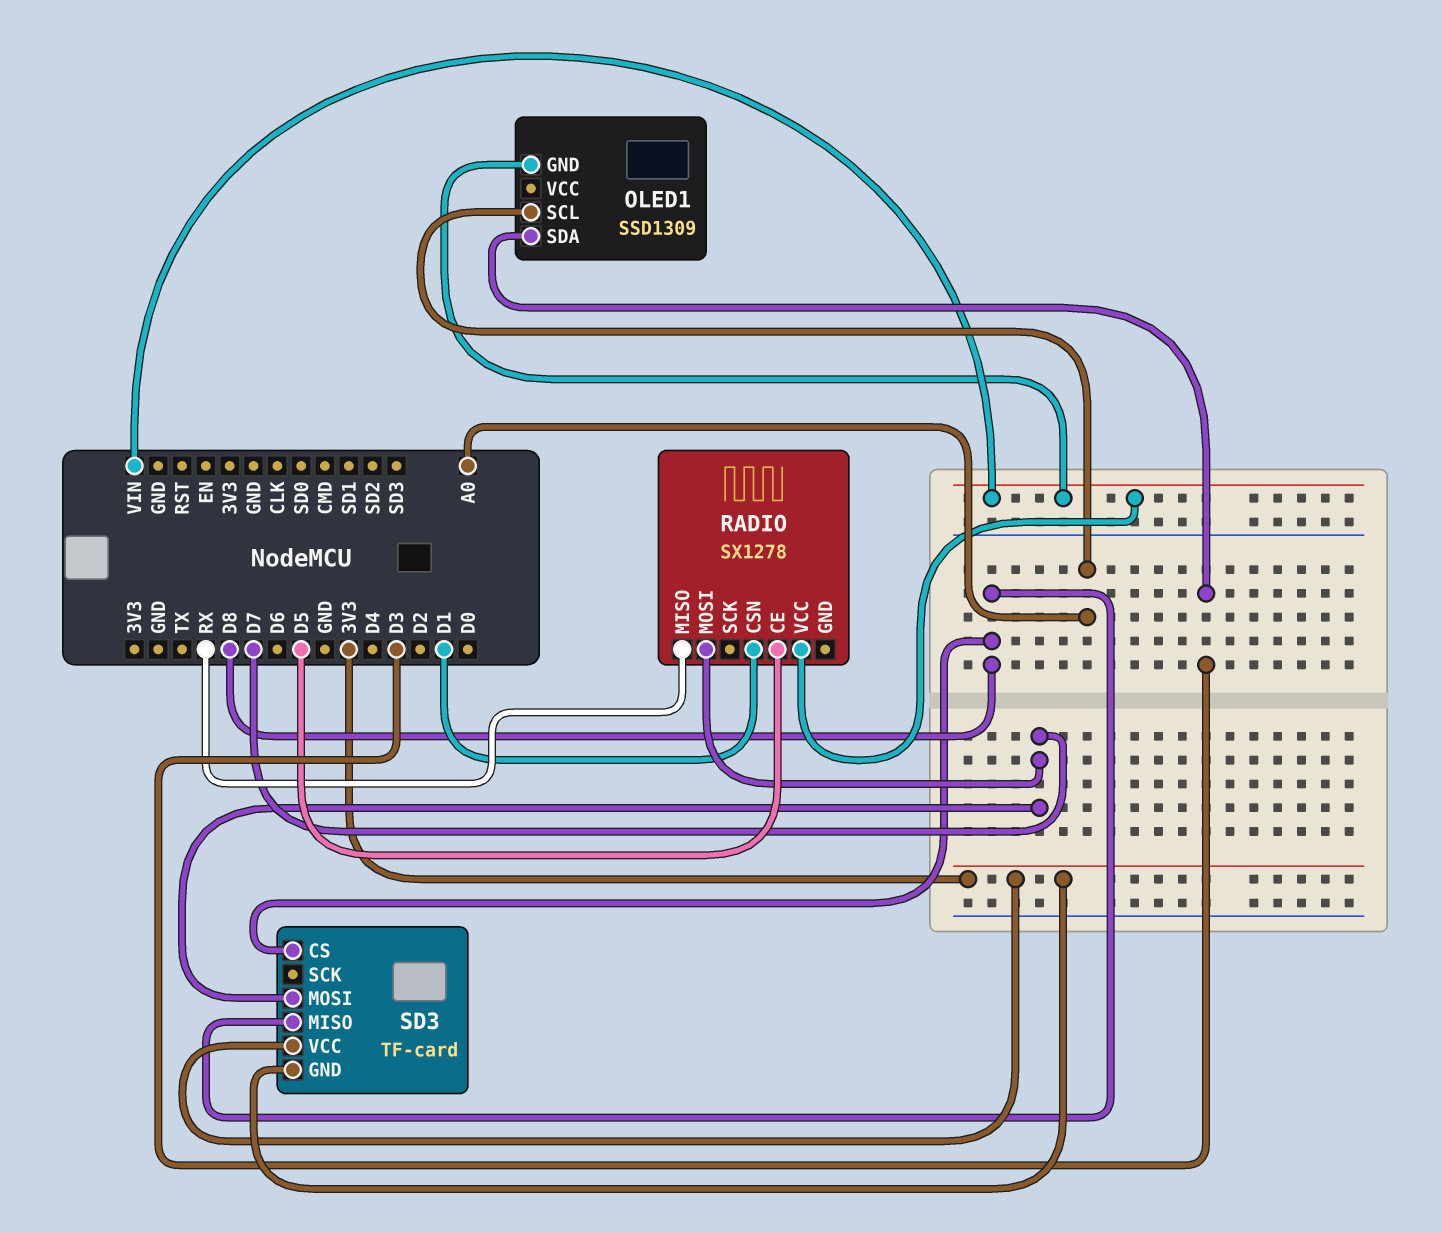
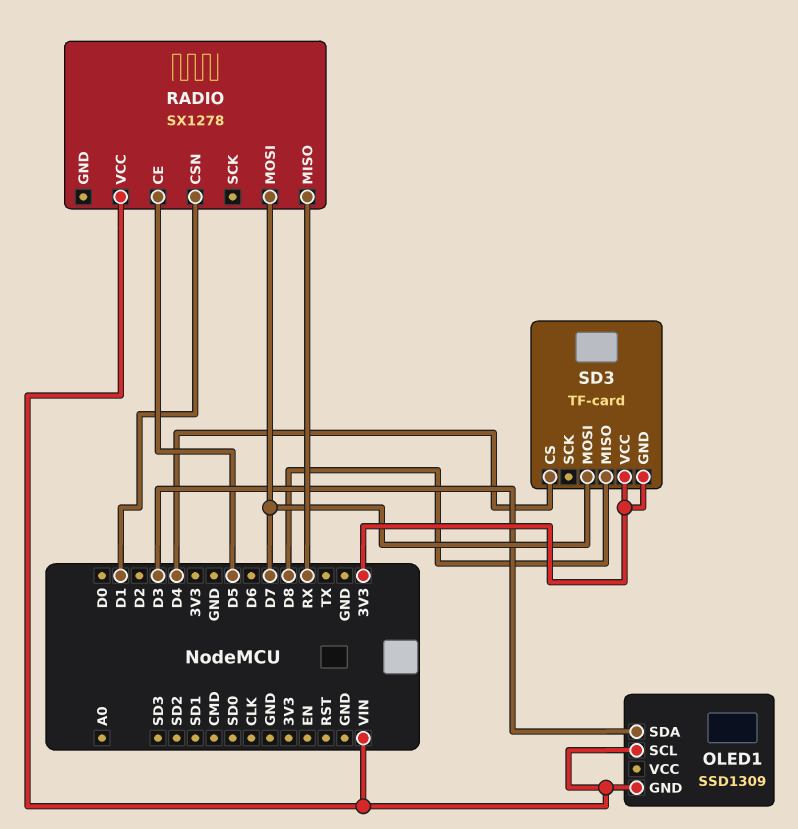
OLED1 pin SCL: A0 -> VIN
SD3 pin CS: D8 -> D4

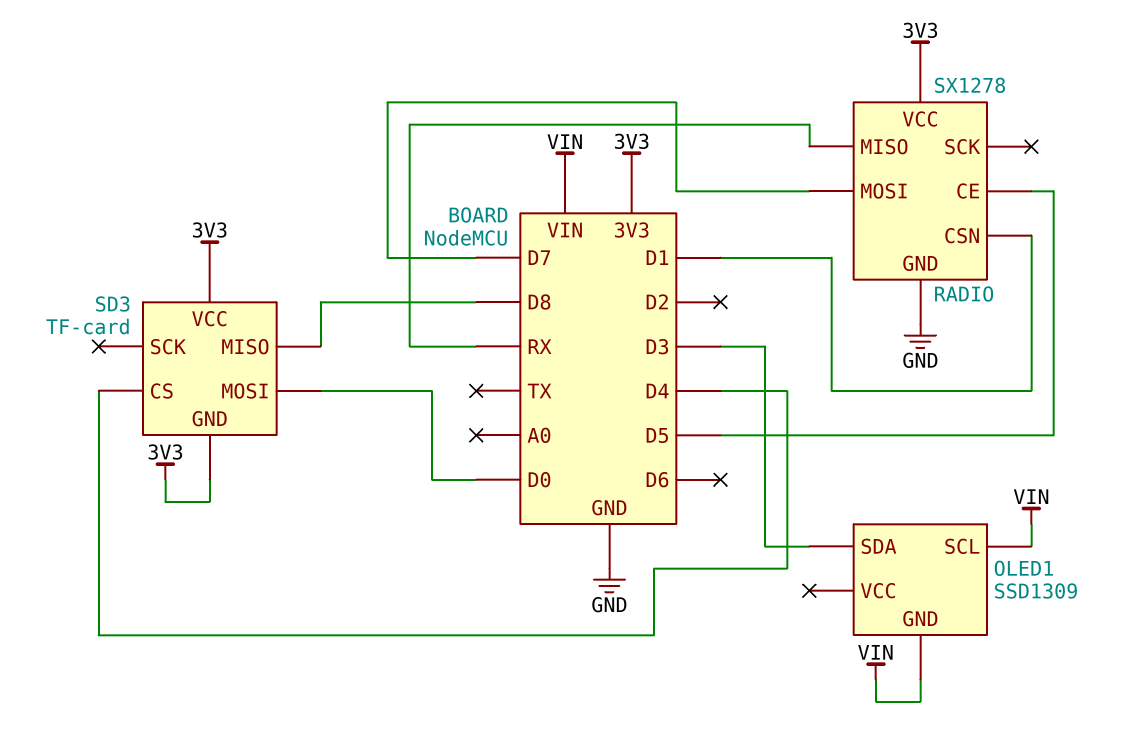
RADIO pin GND: none -> GND
RADIO pin VCC: VIN -> 3V3
SD3 pin MOSI: D7 -> D0

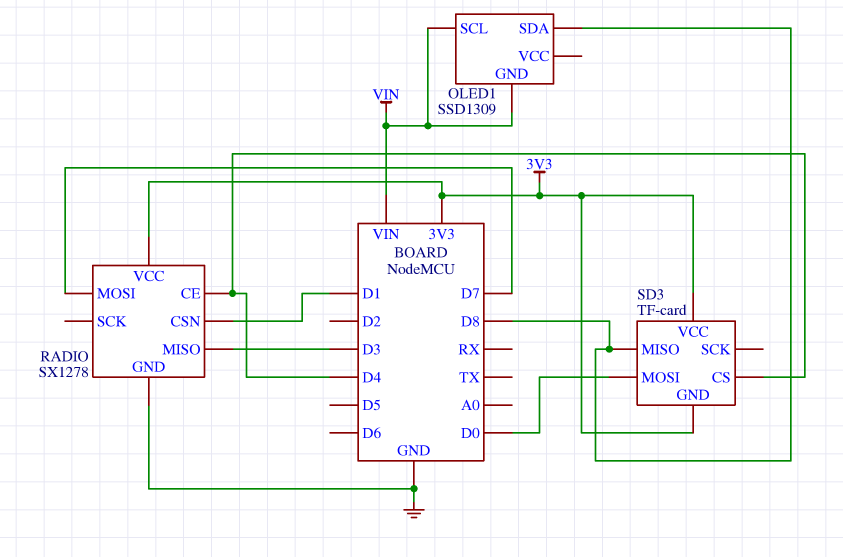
OLED1 pin SDA: D3 -> D8
RADIO pin CE: D5 -> D4
RADIO pin MISO: RX -> D3

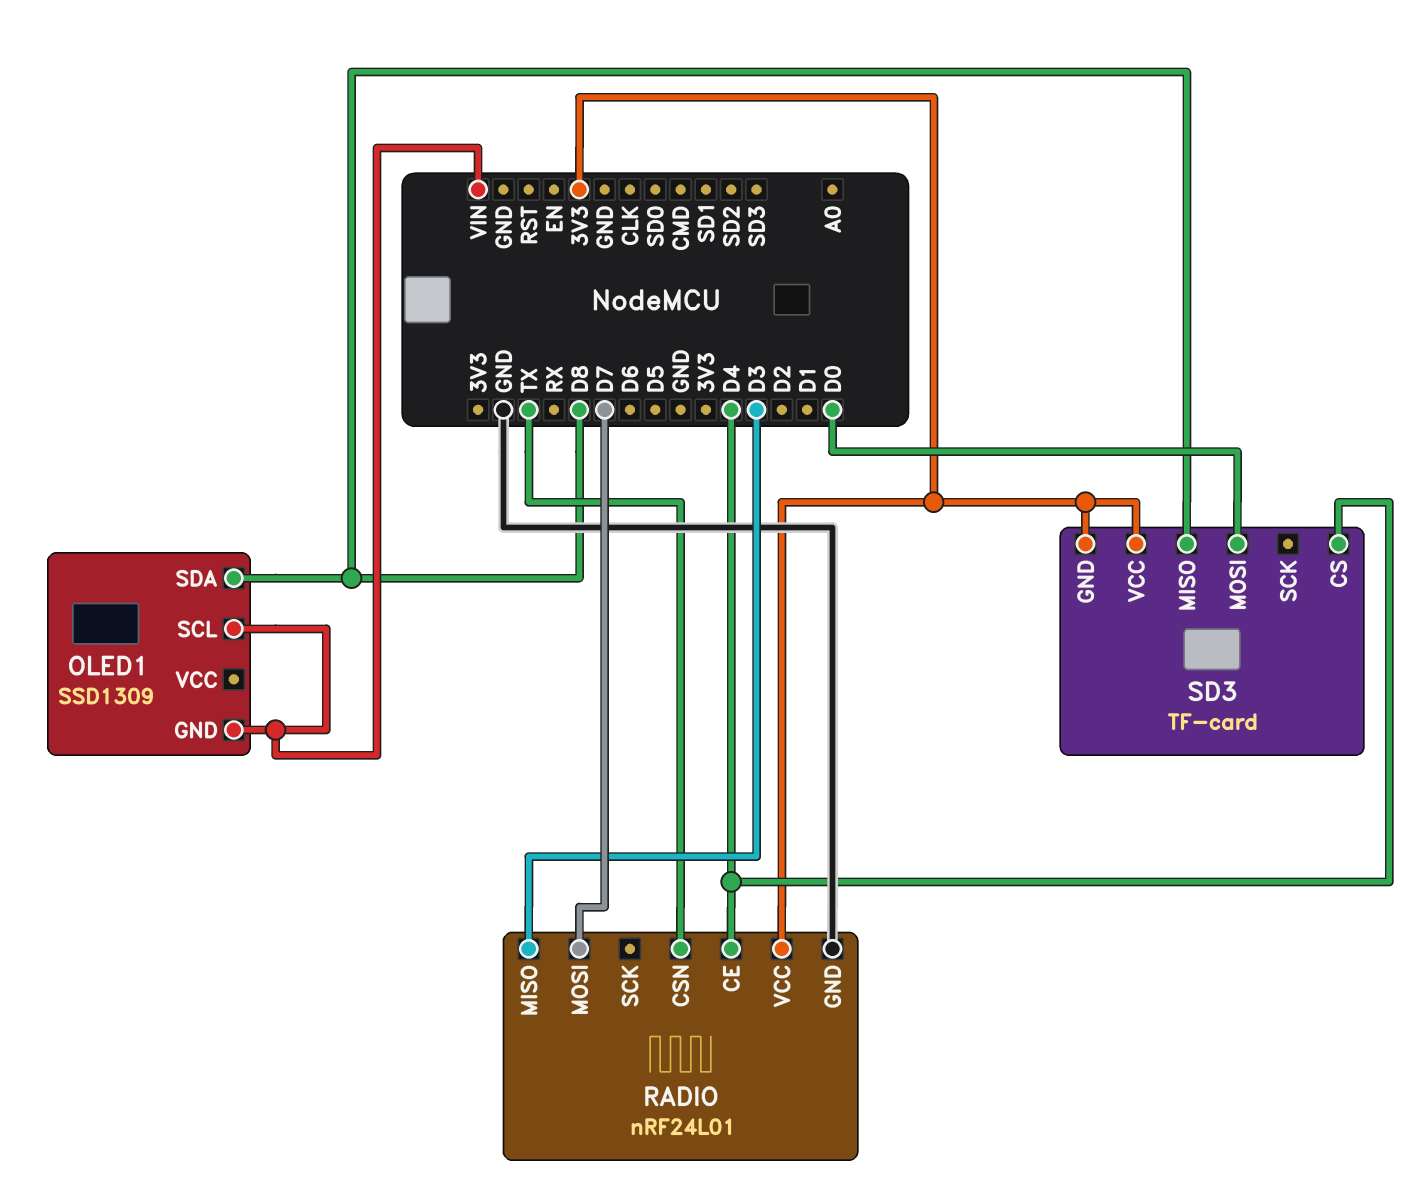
RADIO: SX1278 -> nRF24L01
RADIO pin CSN: D1 -> TX

